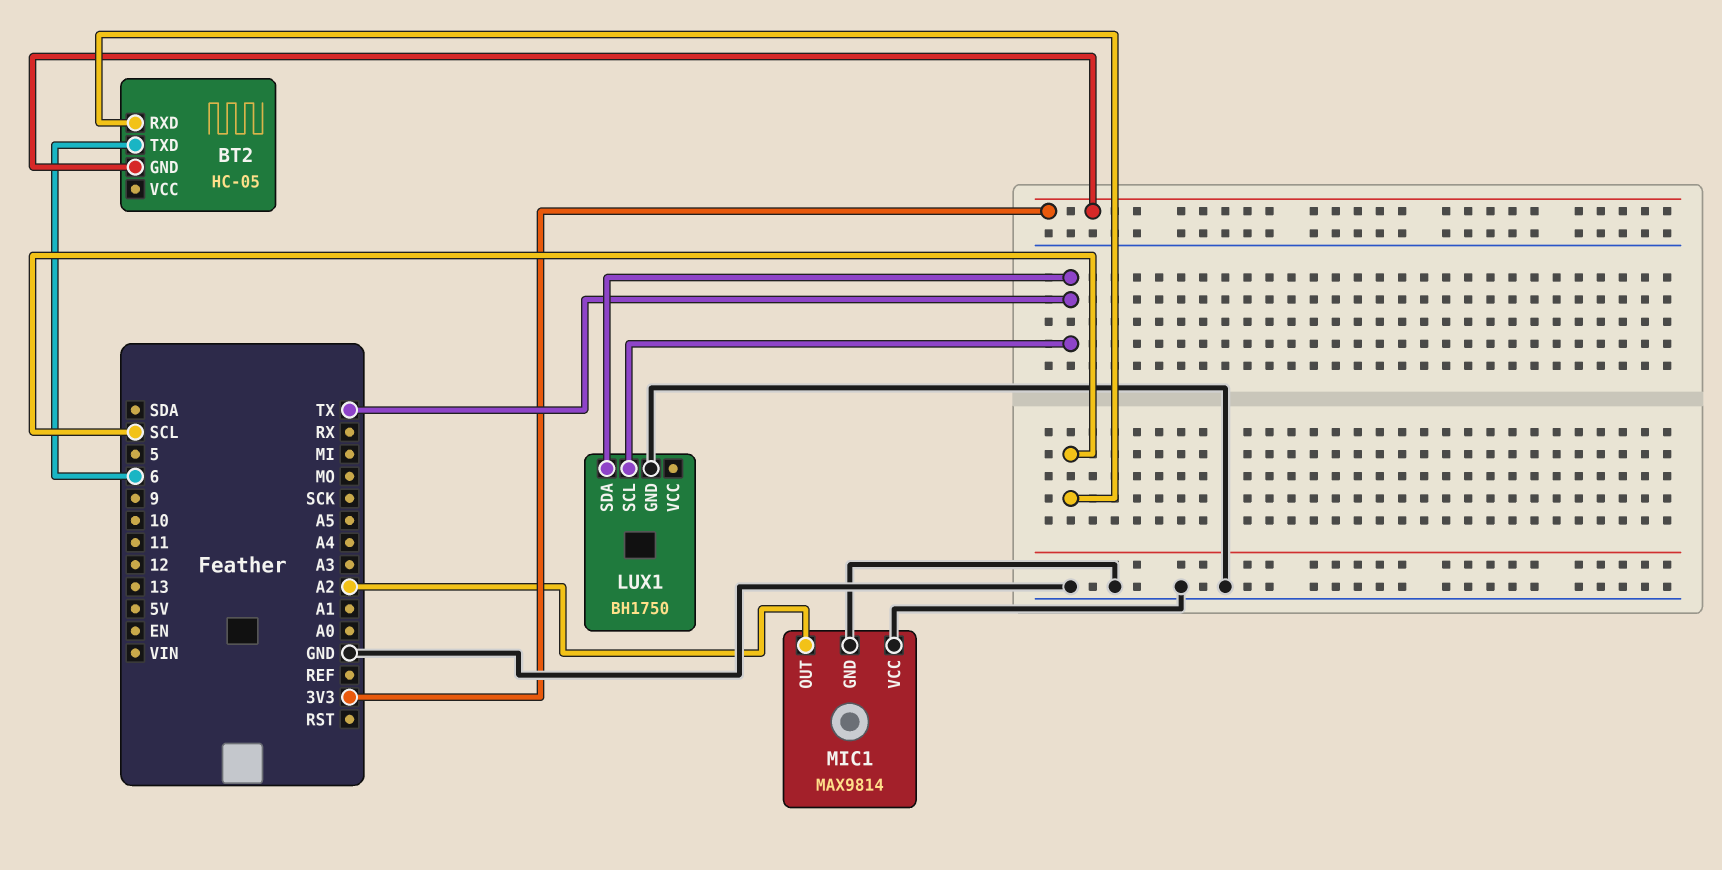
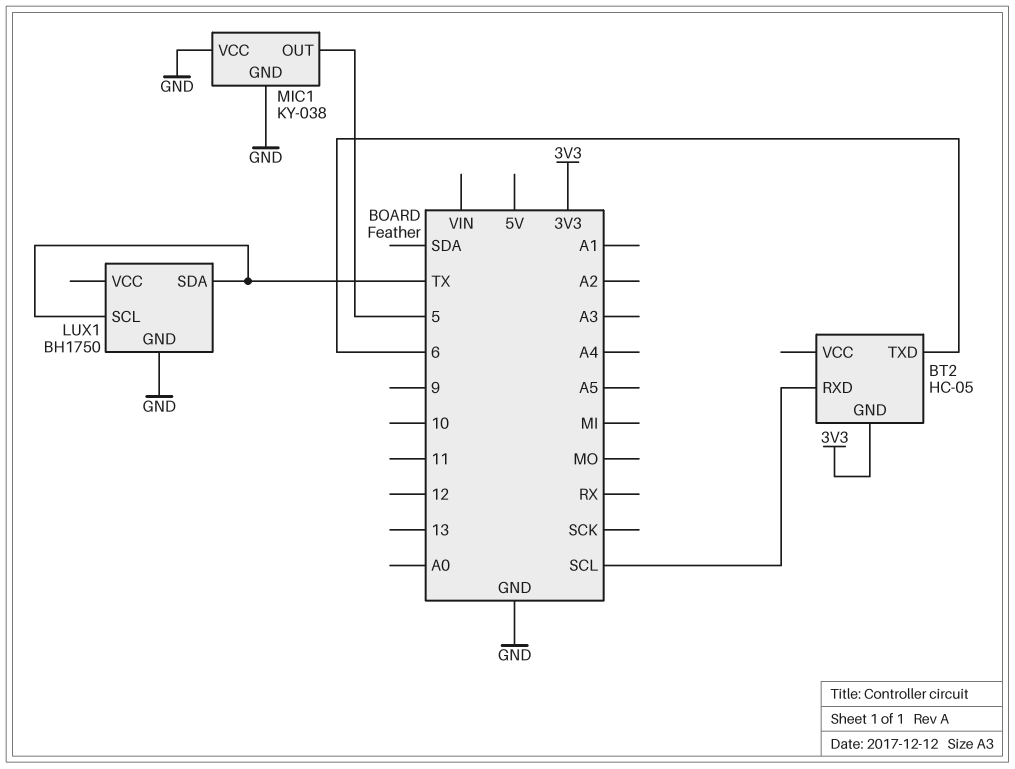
MIC1: MAX9814 -> KY-038
MIC1 pin OUT: A2 -> 5

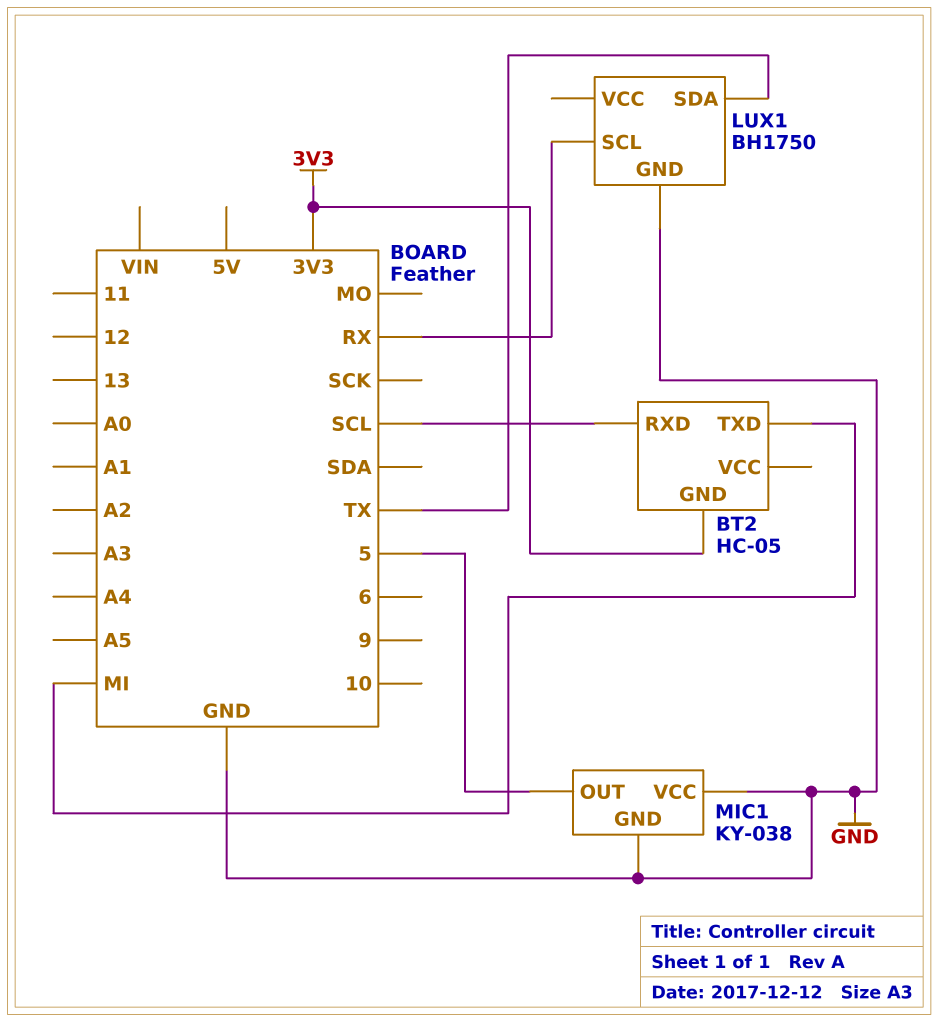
BT2 pin TXD: 6 -> MI
LUX1 pin SCL: TX -> RX

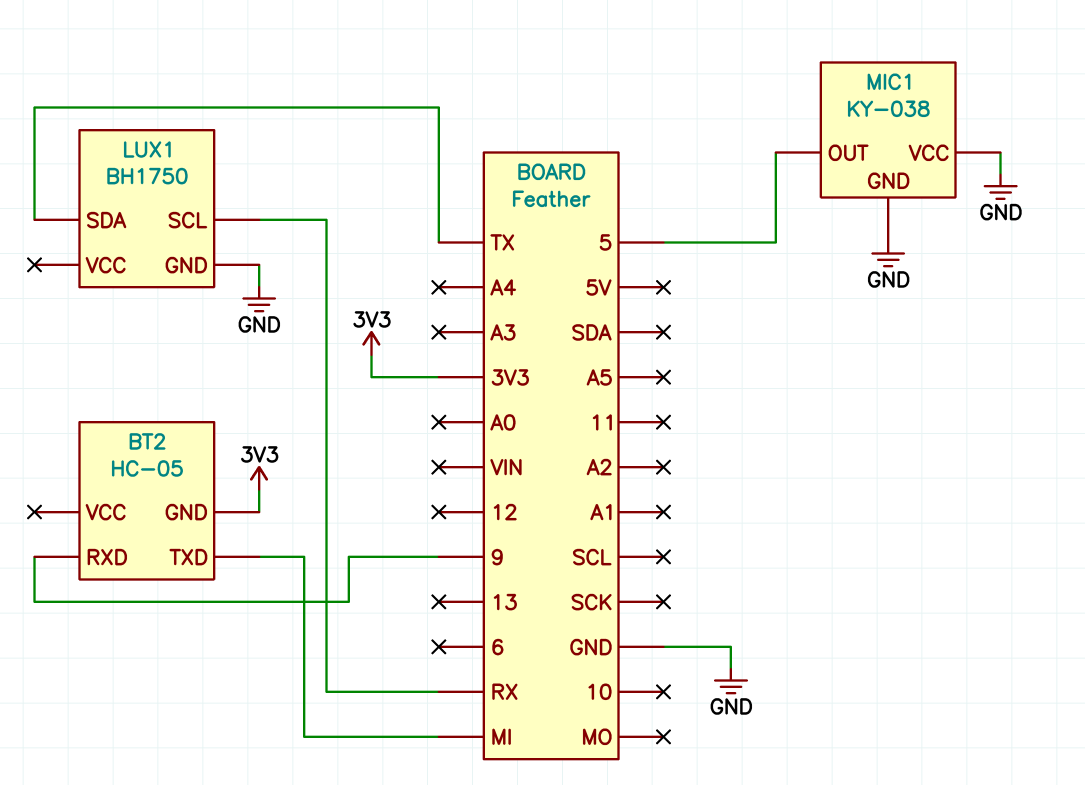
BT2 pin RXD: SCL -> 9

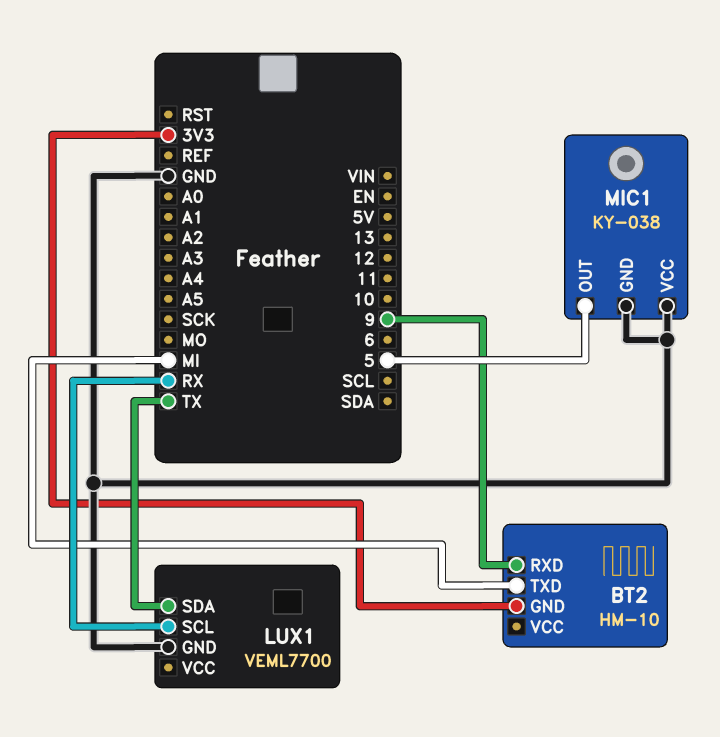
BT2: HC-05 -> HM-10
LUX1: BH1750 -> VEML7700

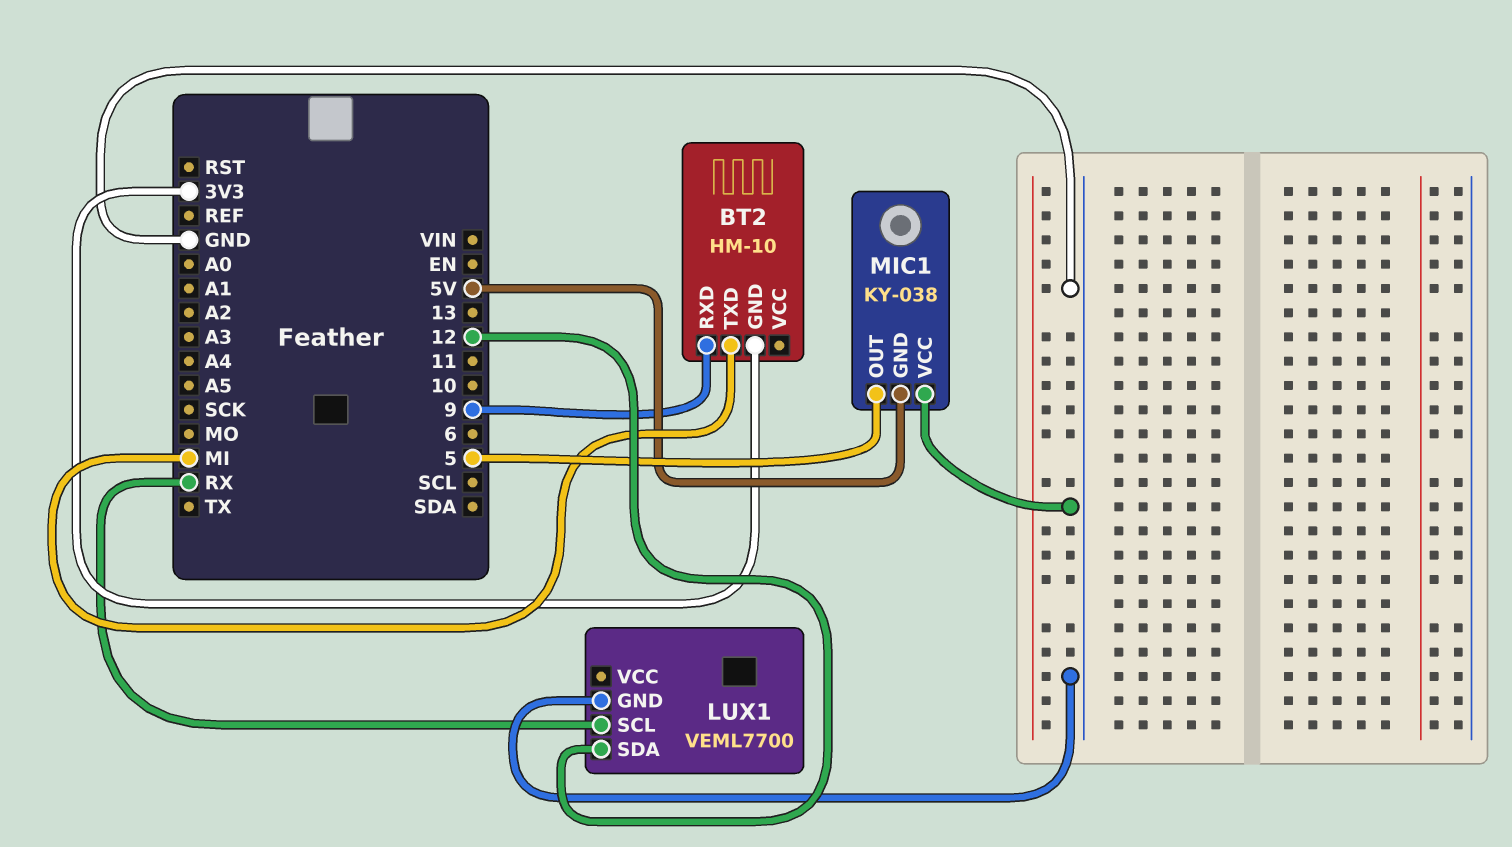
LUX1 pin SDA: TX -> 12
MIC1 pin GND: GND -> 5V

